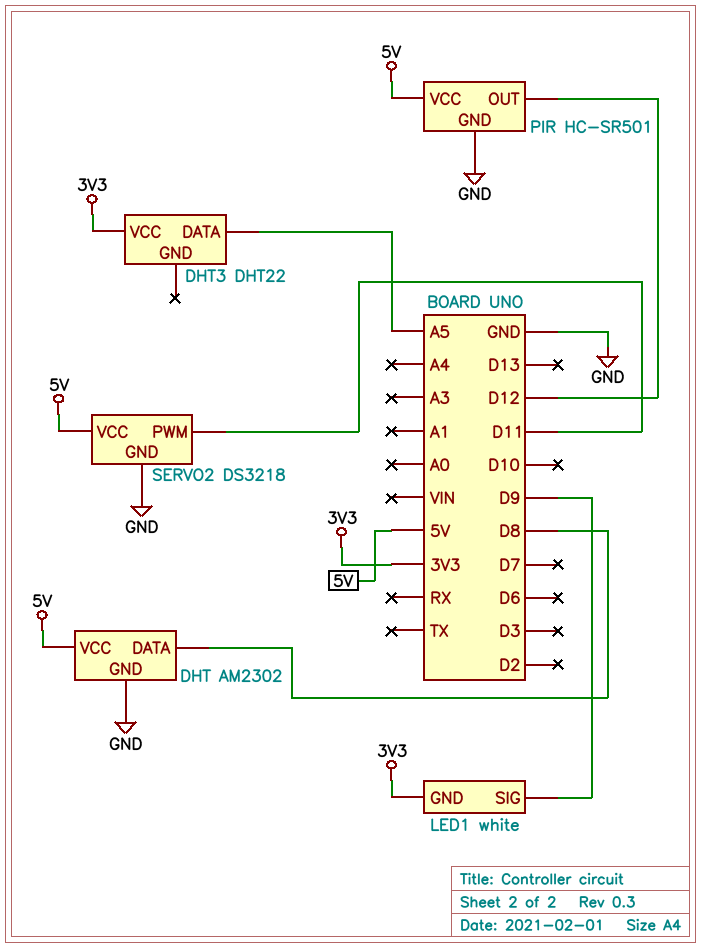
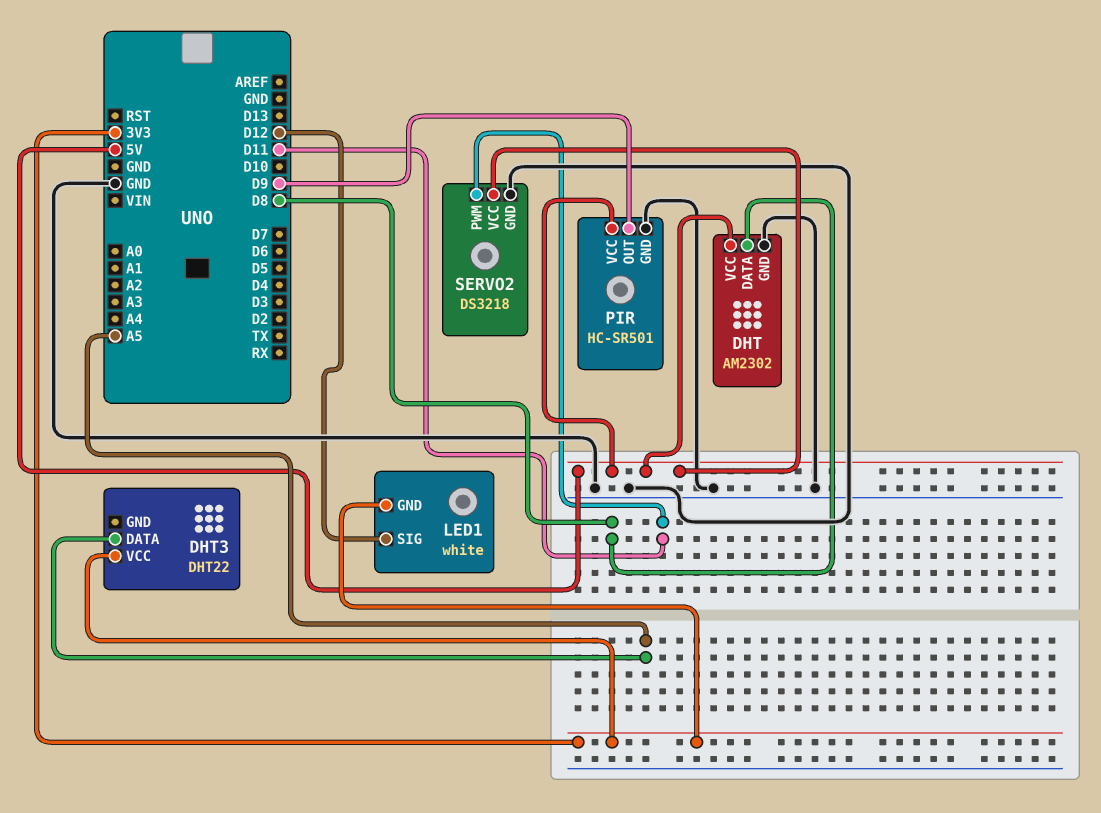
LED1 pin SIG: D9 -> D12
PIR pin OUT: D12 -> D9

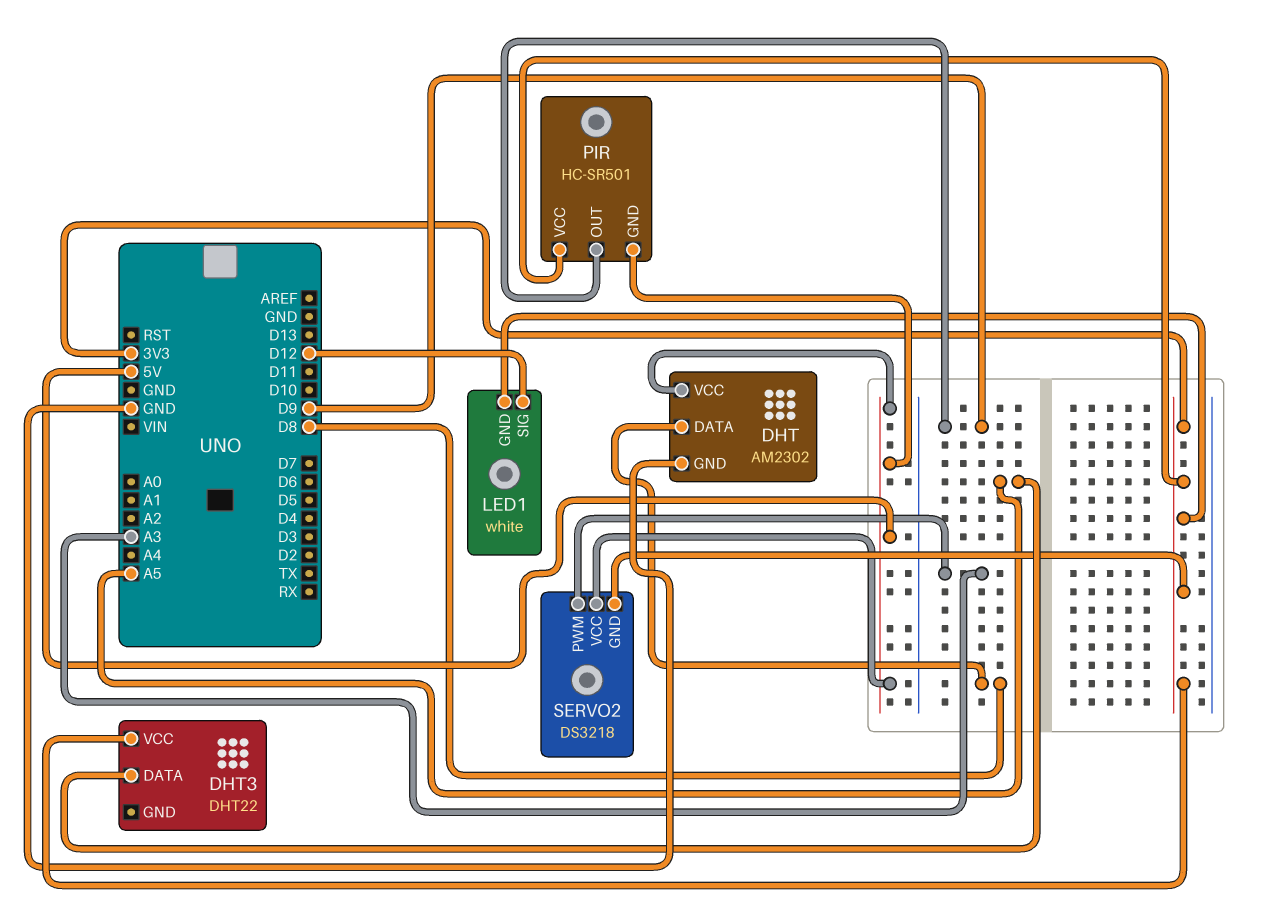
PIR pin GND: GND -> 5V
PIR pin VCC: 5V -> 3V3
SERVO2 pin GND: GND -> 3V3
SERVO2 pin PWM: D11 -> A3

